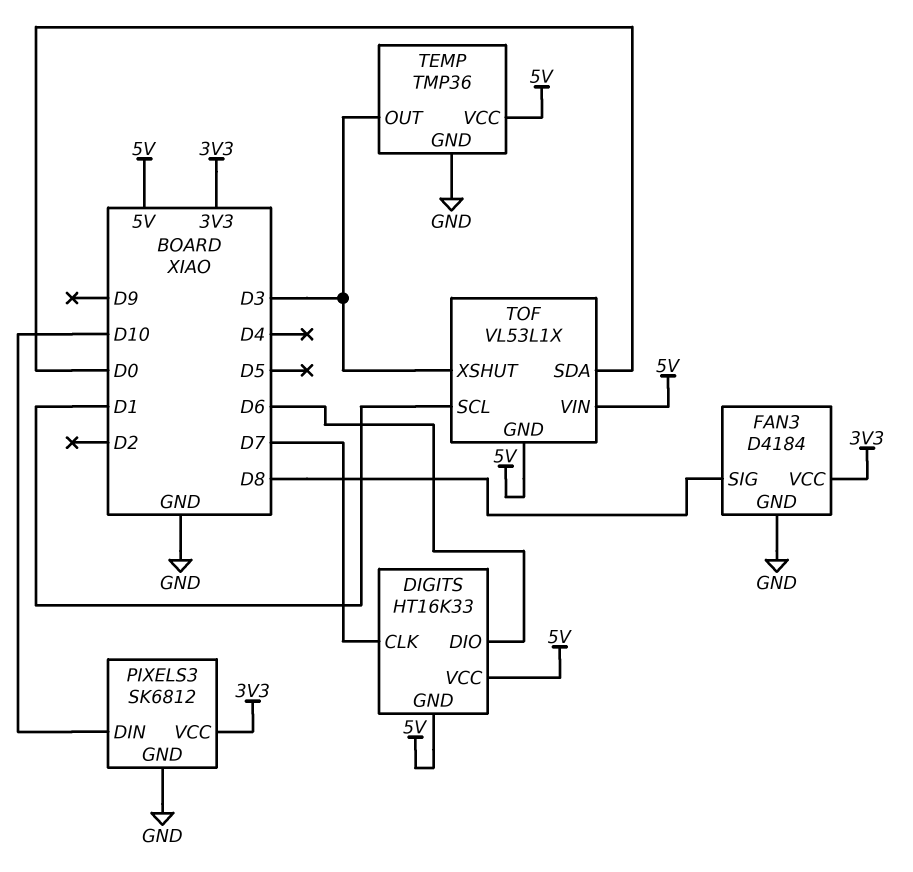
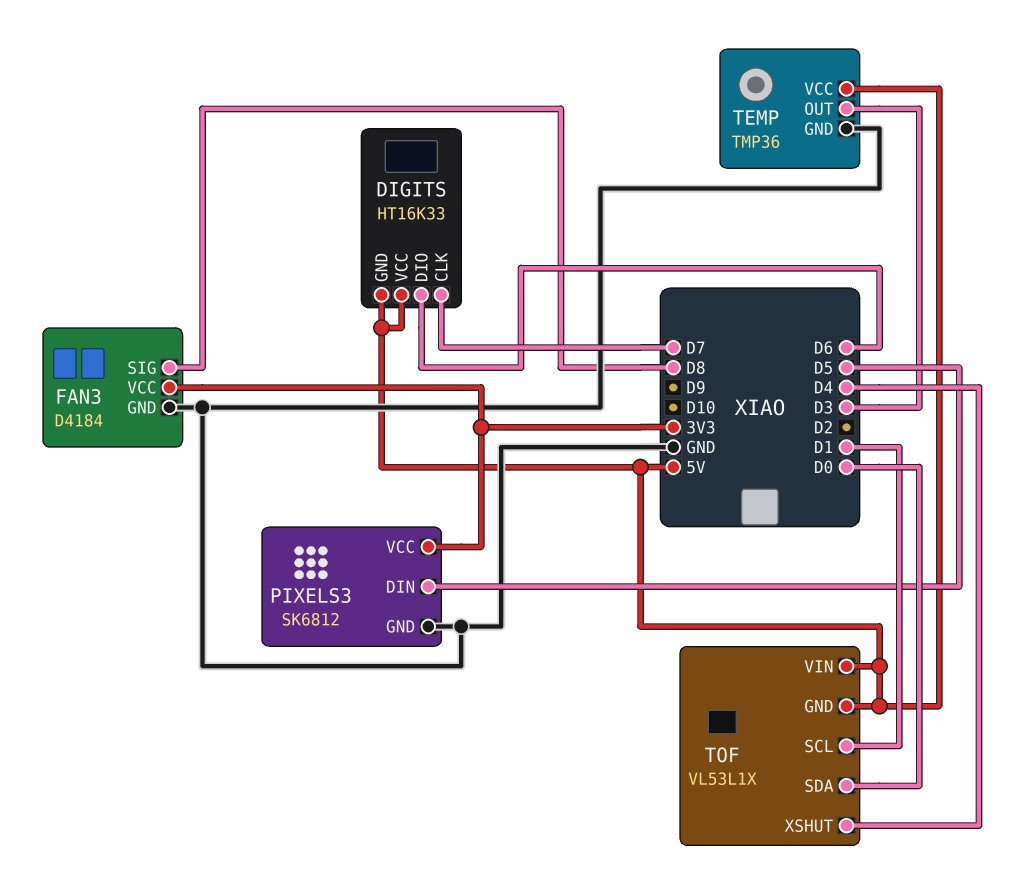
PIXELS3 pin DIN: D10 -> D5
TOF pin XSHUT: D3 -> D4

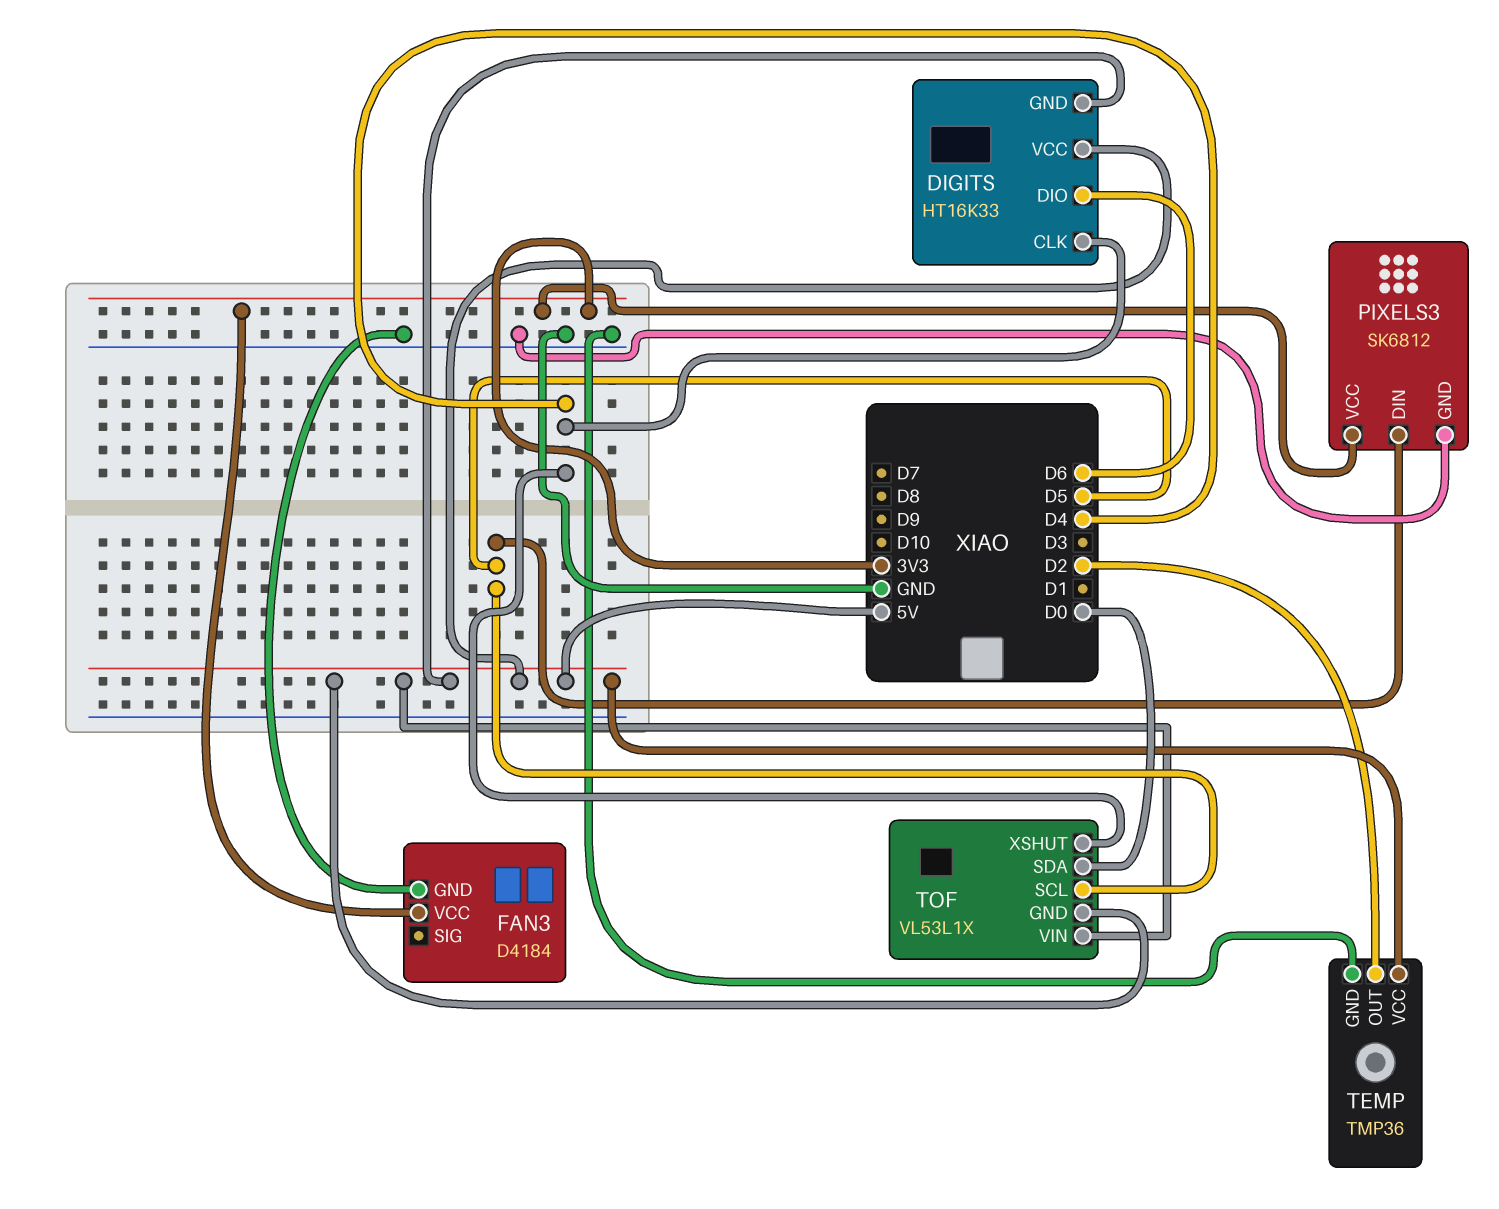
DIGITS pin CLK: D7 -> D4
FAN3 pin SIG: D8 -> none
TEMP pin OUT: D3 -> D2
TOF pin SCL: D1 -> D5

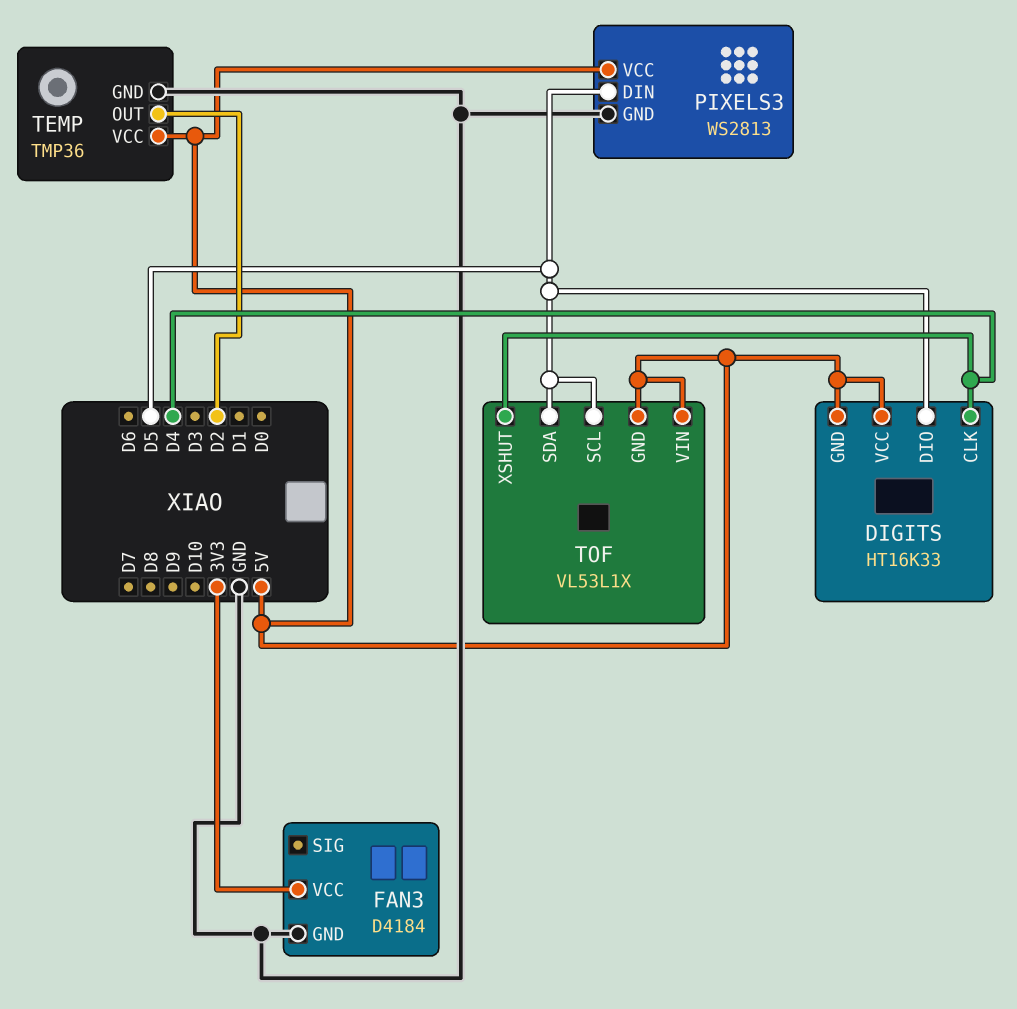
DIGITS pin DIO: D6 -> D5
PIXELS3: SK6812 -> WS2813
PIXELS3 pin VCC: 3V3 -> 5V
TOF pin SDA: D0 -> D5

